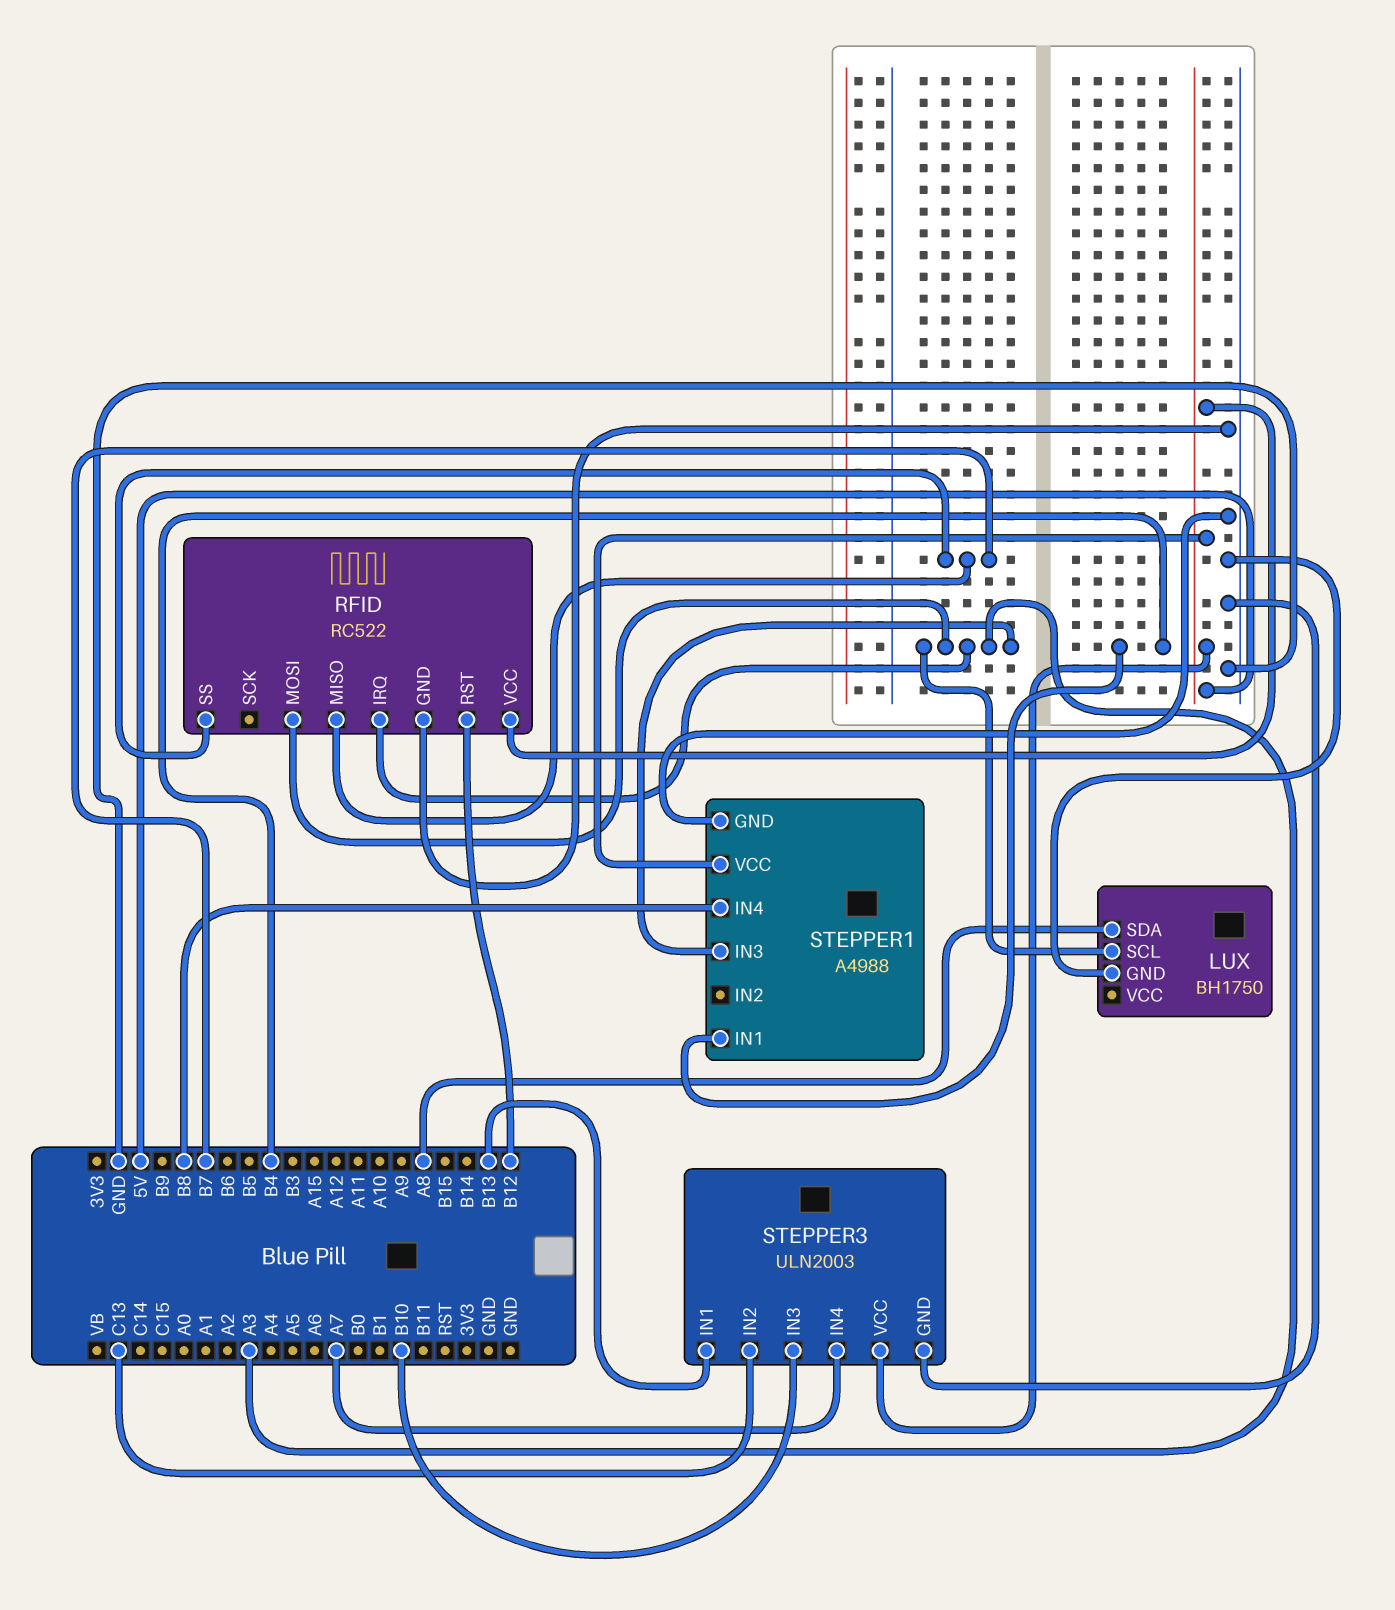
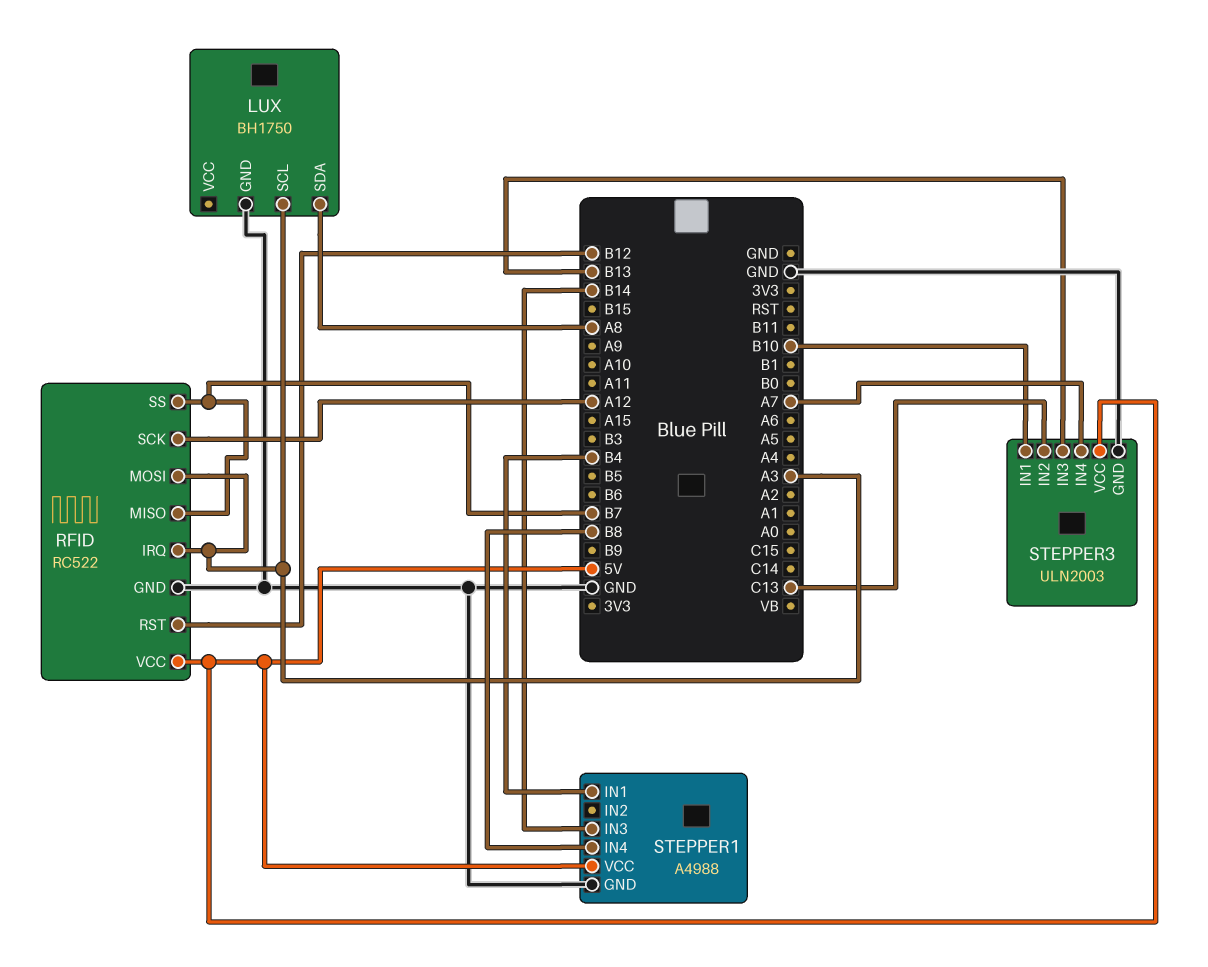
RFID pin SCK: none -> A12
STEPPER1 pin IN3: A3 -> B14
STEPPER3 pin IN1: B13 -> B10
STEPPER3 pin IN3: B10 -> B13

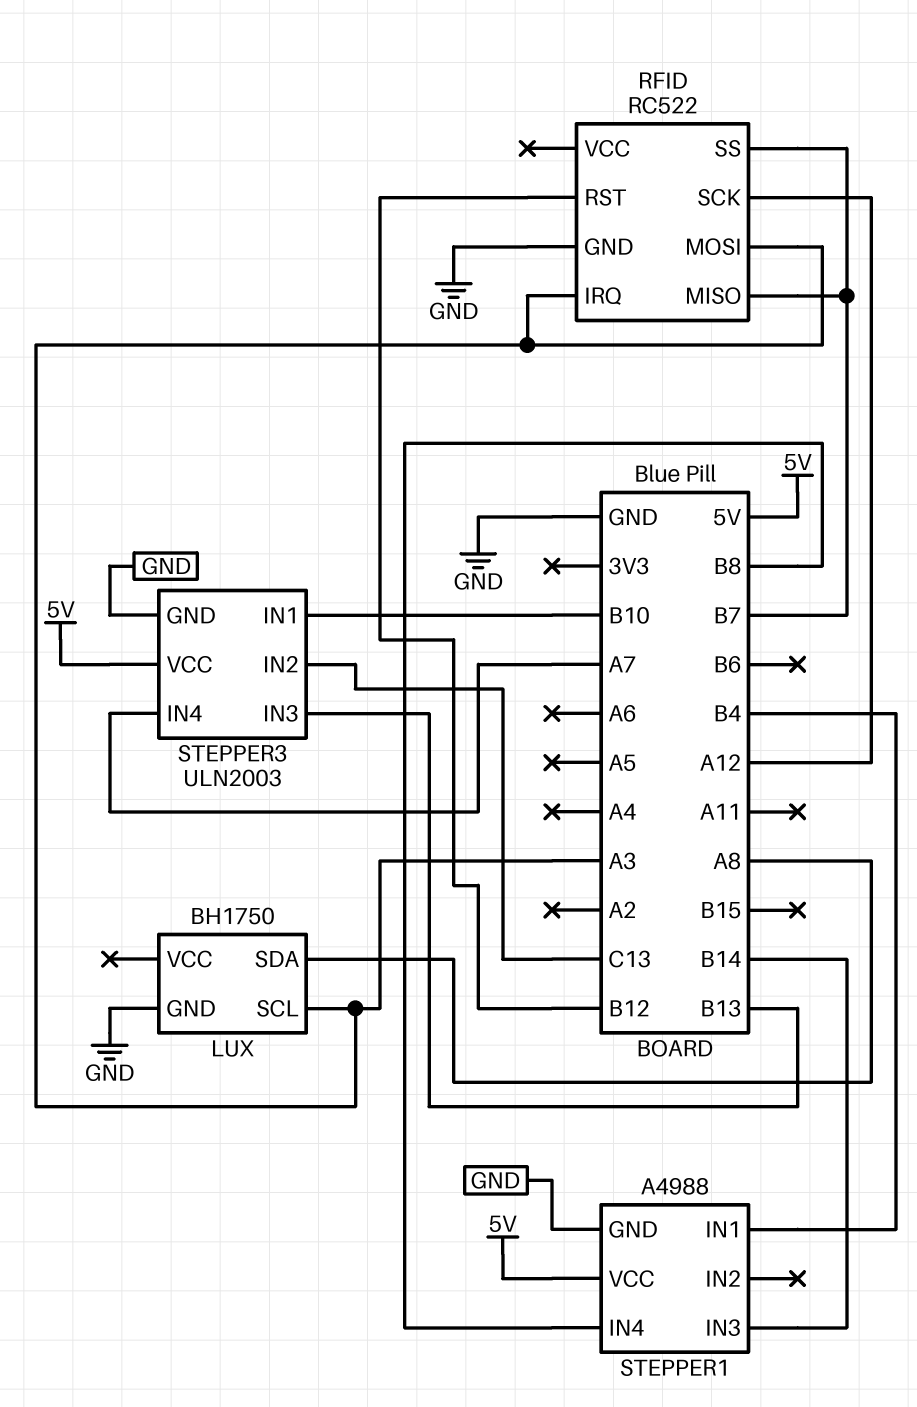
RFID pin VCC: 5V -> none

